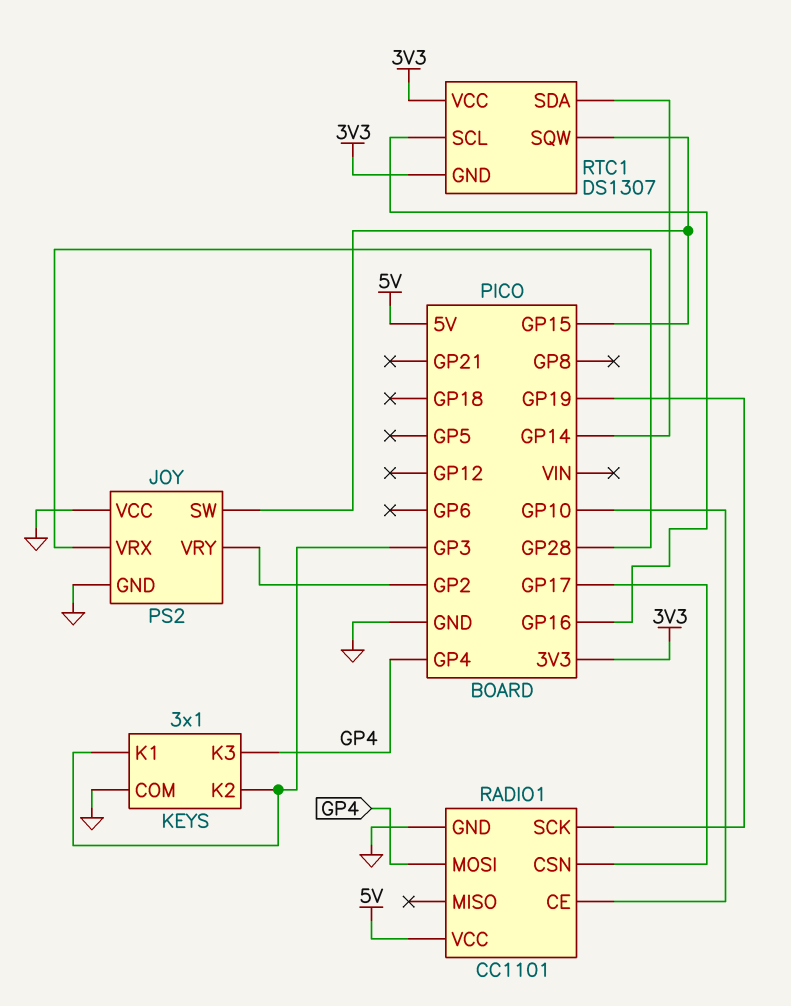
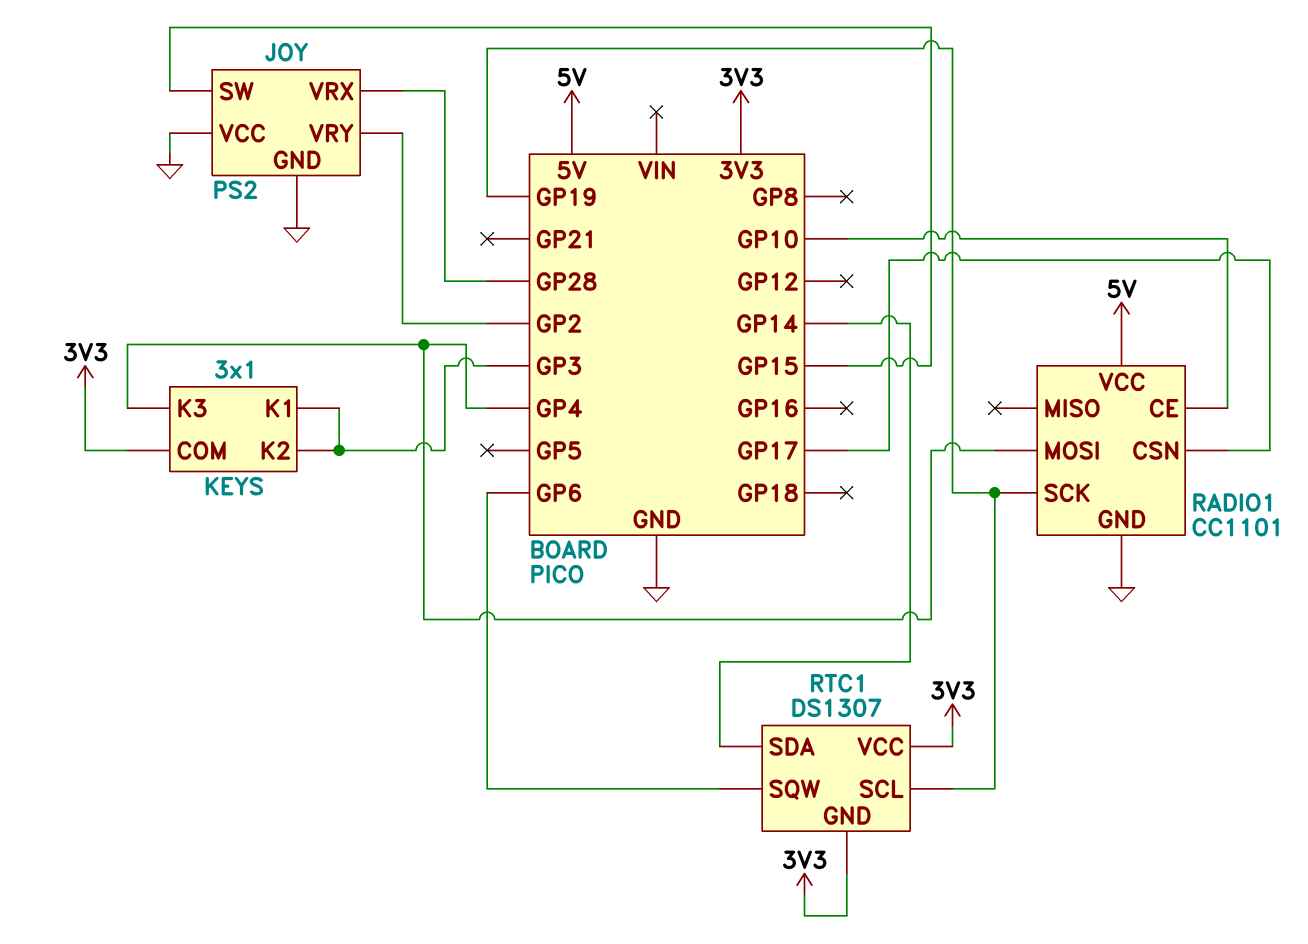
KEYS pin COM: GND -> 3V3
RTC1 pin SCL: GP16 -> GP19
RTC1 pin SQW: GP15 -> GP6

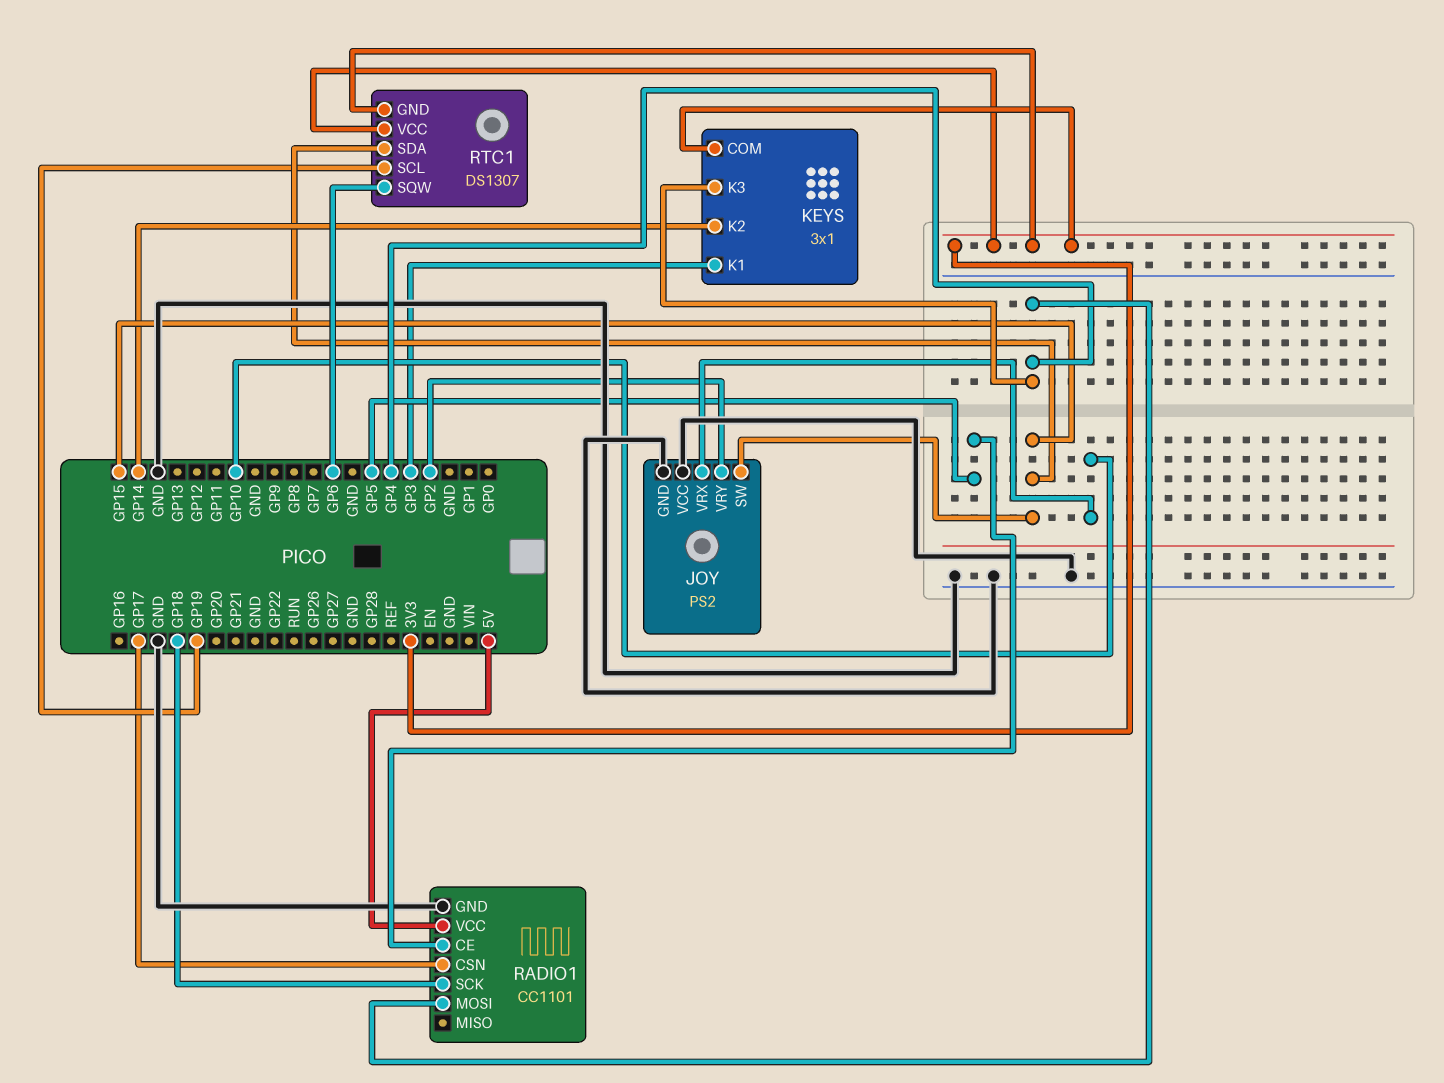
JOY pin VRX: GP28 -> GP10
KEYS pin K2: GP3 -> GP14
RADIO1 pin CE: GP10 -> GP5
RADIO1 pin SCK: GP19 -> GP18
RTC1 pin SDA: GP14 -> GP15

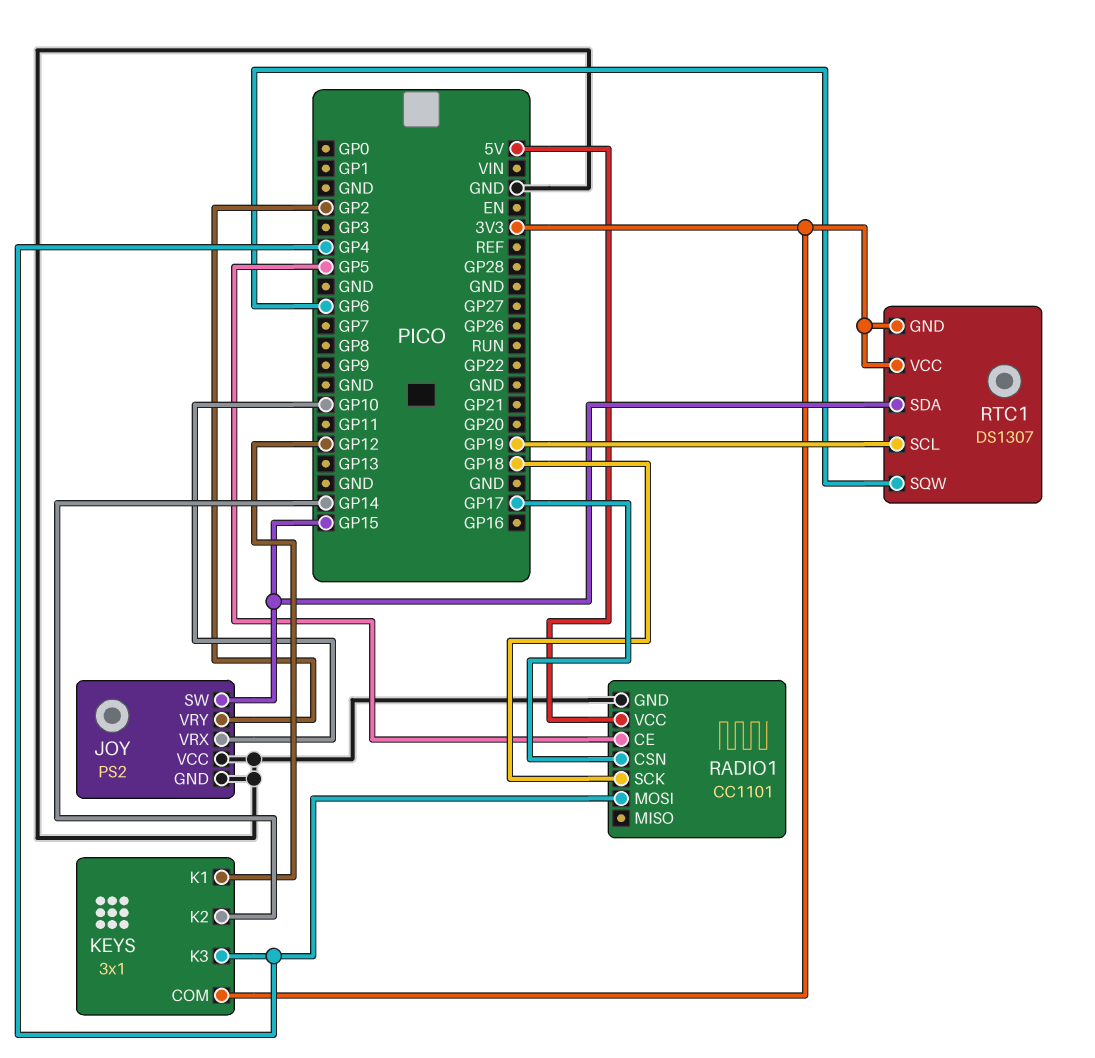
KEYS pin K1: GP3 -> GP12

